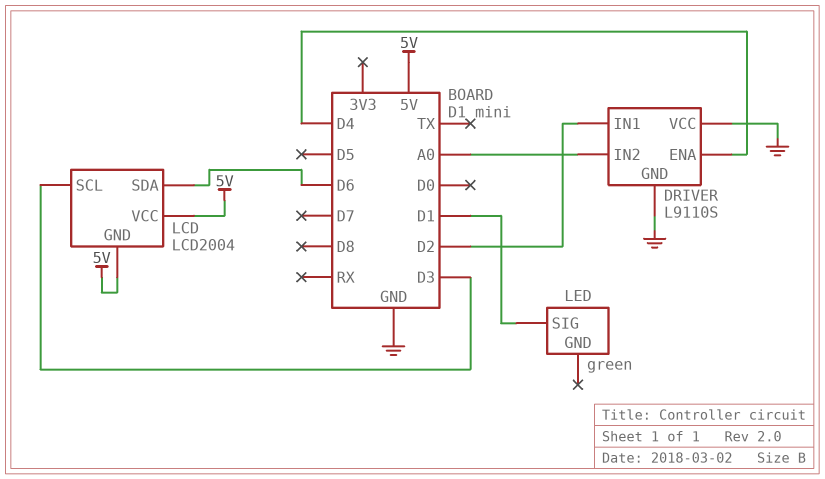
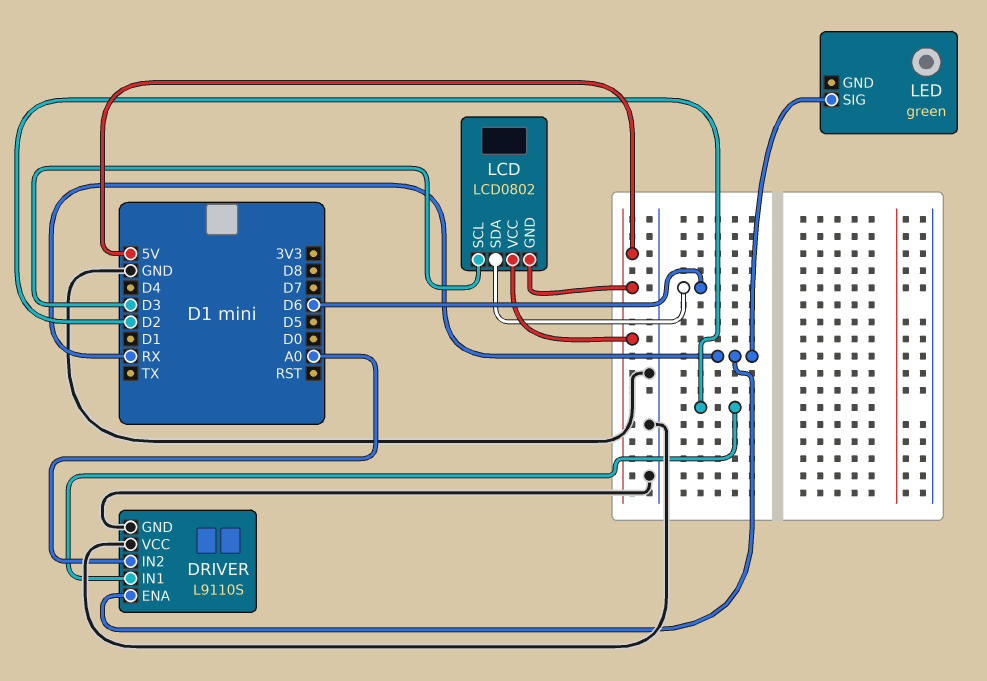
DRIVER pin ENA: D4 -> RX
LCD: LCD2004 -> LCD0802
LED pin SIG: D1 -> RX

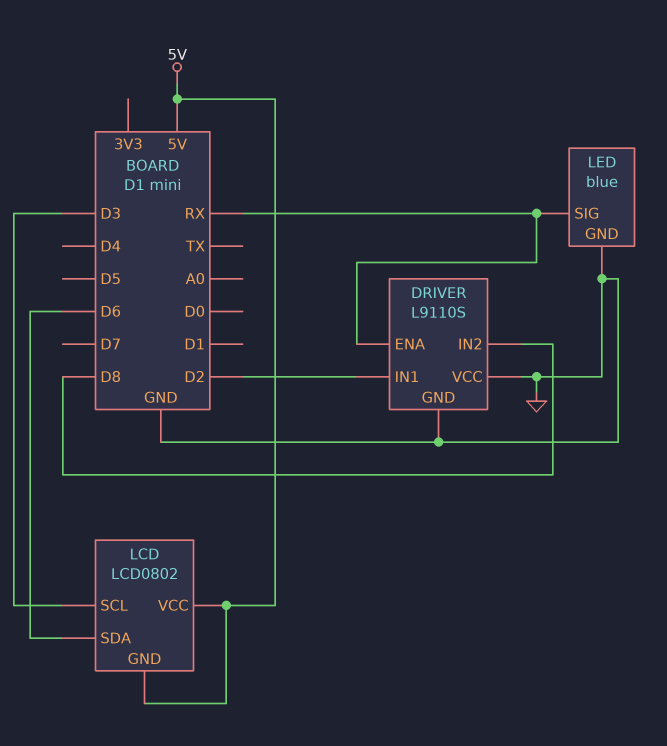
DRIVER pin IN2: A0 -> D8
LED: green -> blue
LED pin GND: none -> GND

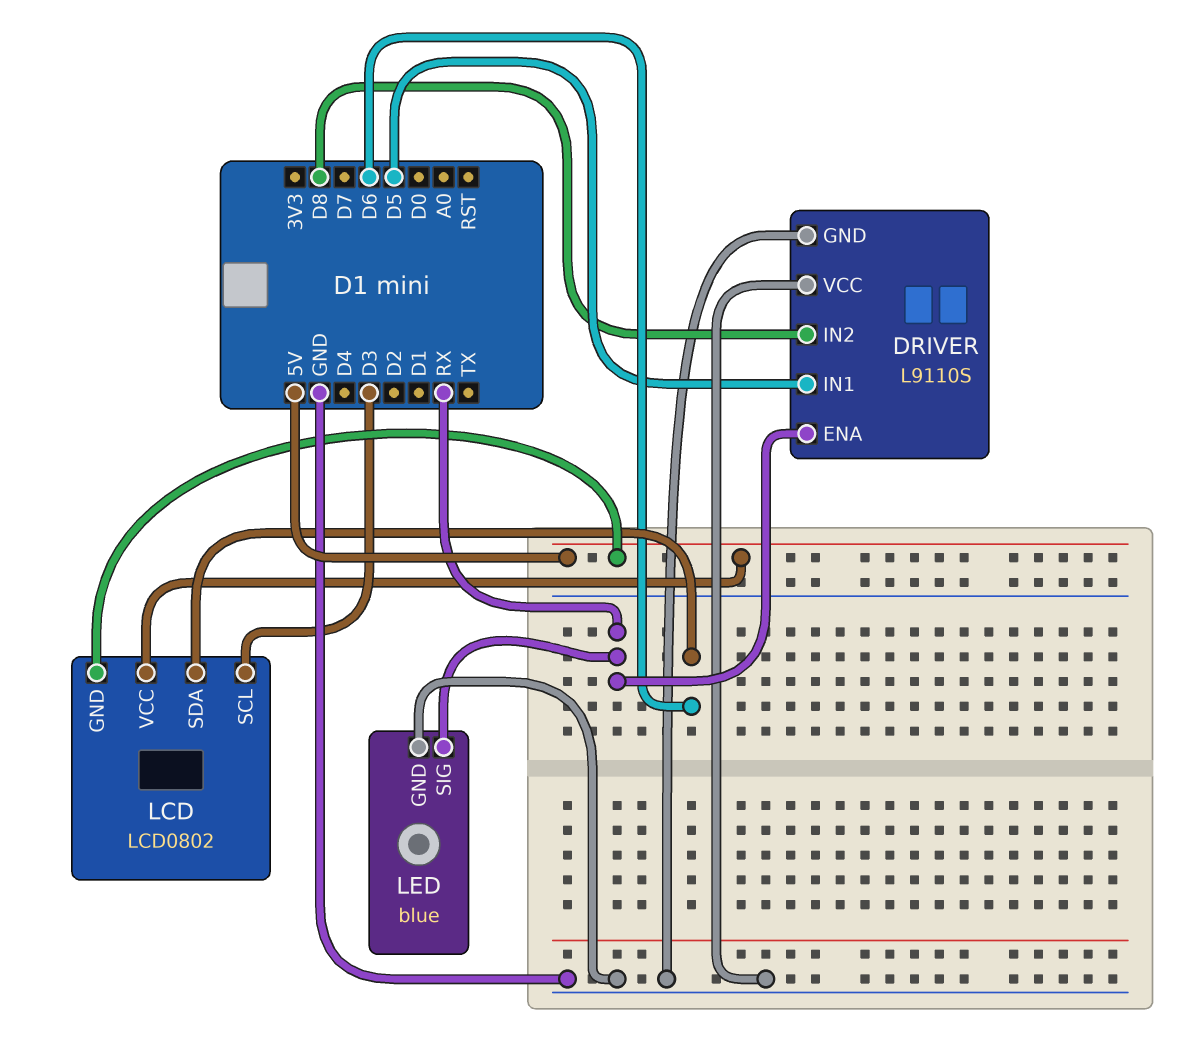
DRIVER pin IN1: D2 -> D5

